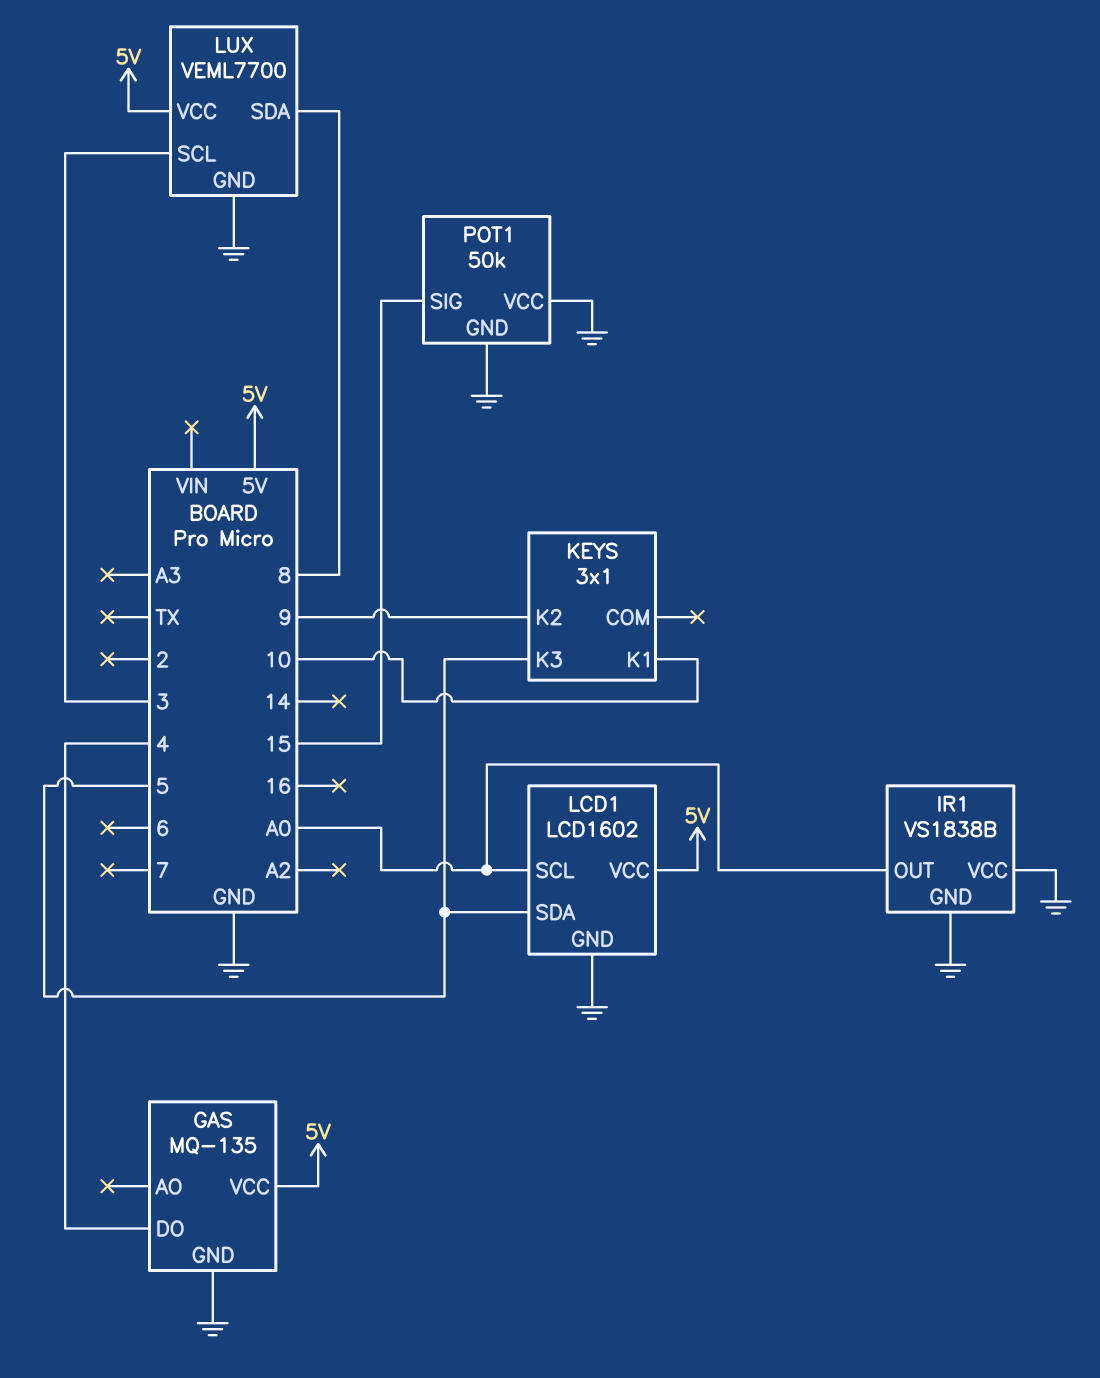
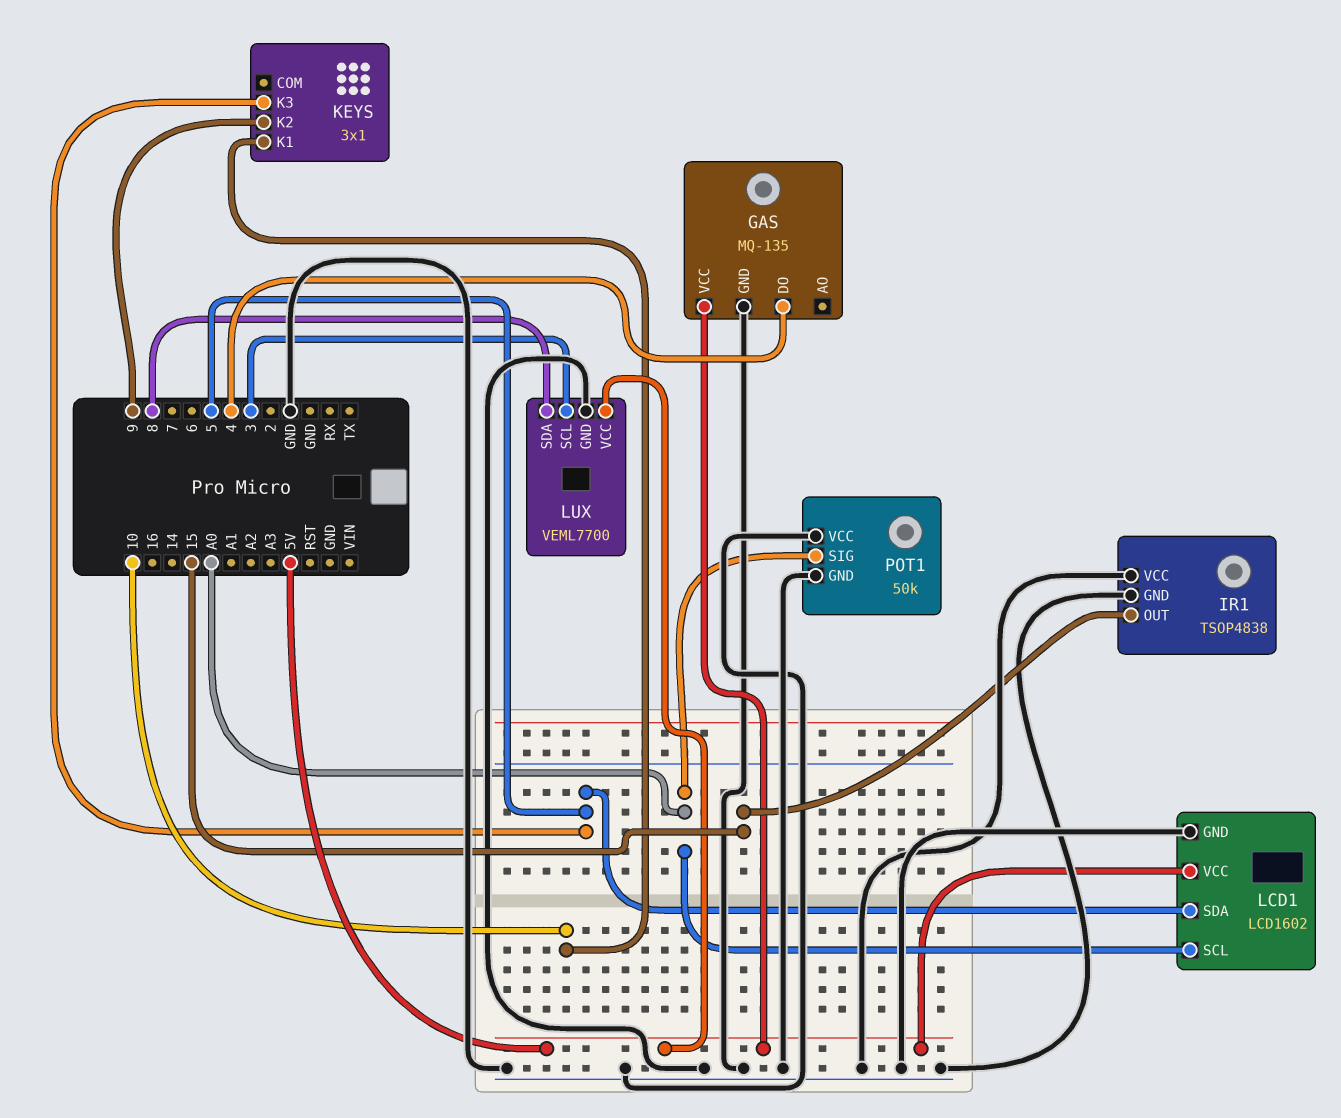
IR1: VS1838B -> TSOP4838
IR1 pin OUT: A0 -> 15
POT1 pin SIG: 15 -> A0

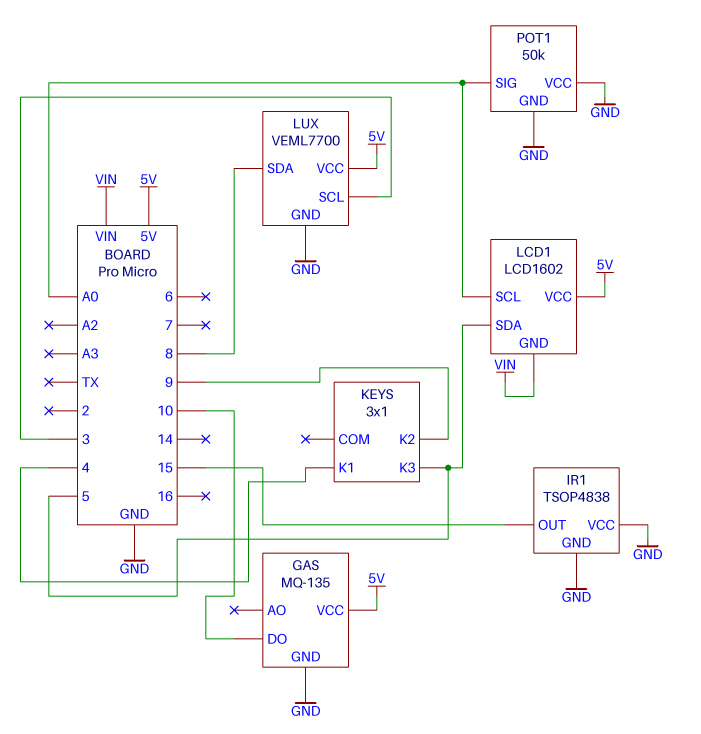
GAS pin DO: 4 -> 10
KEYS pin K1: 10 -> 4
LCD1 pin GND: GND -> VIN

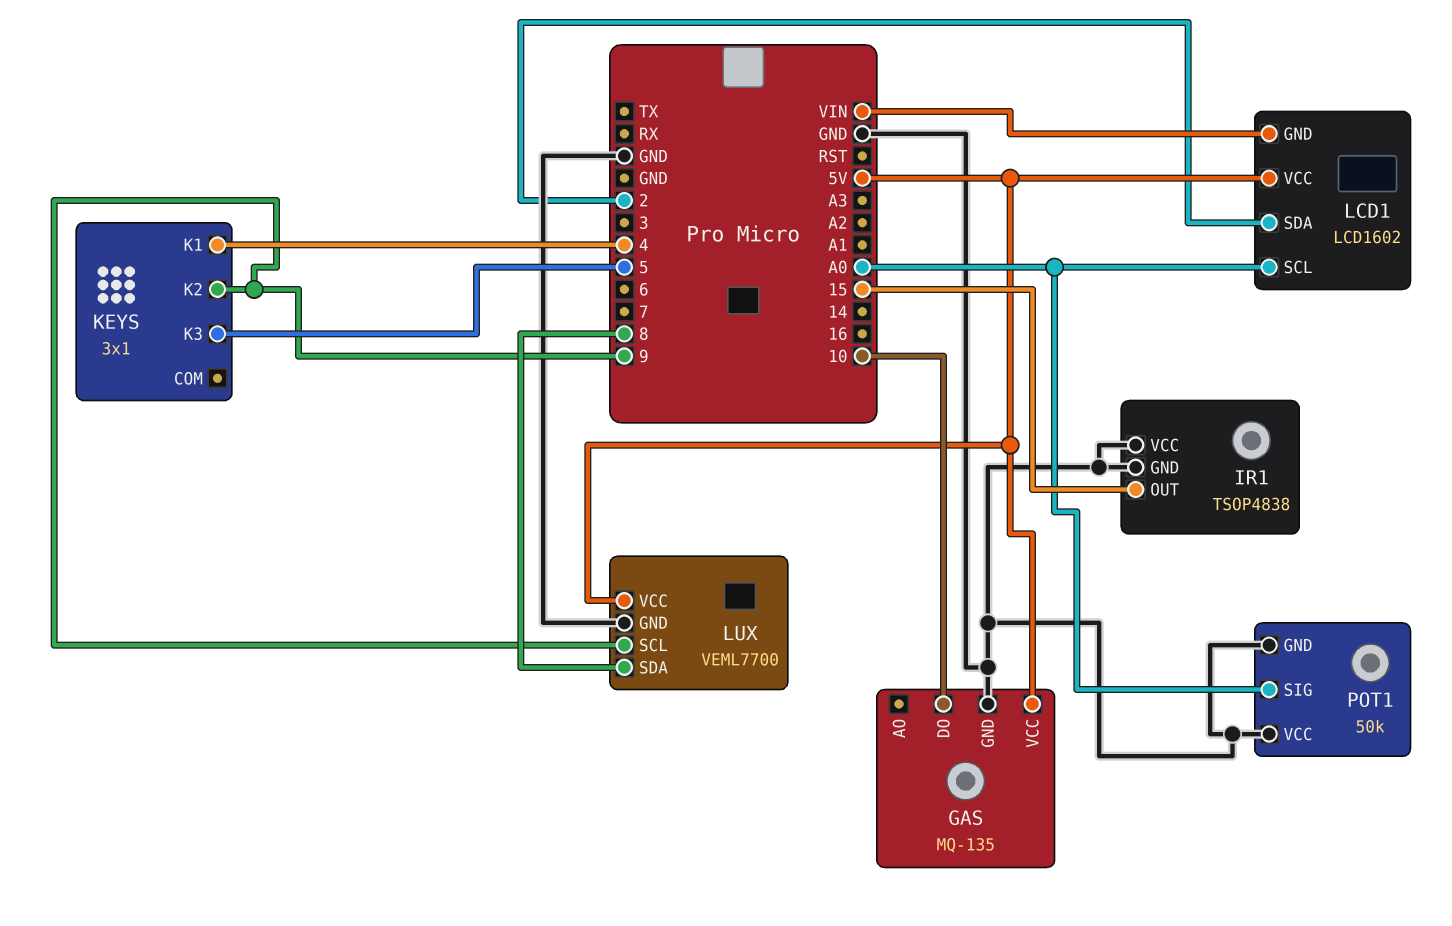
LCD1 pin SDA: 5 -> 2
LUX pin SCL: 3 -> 9

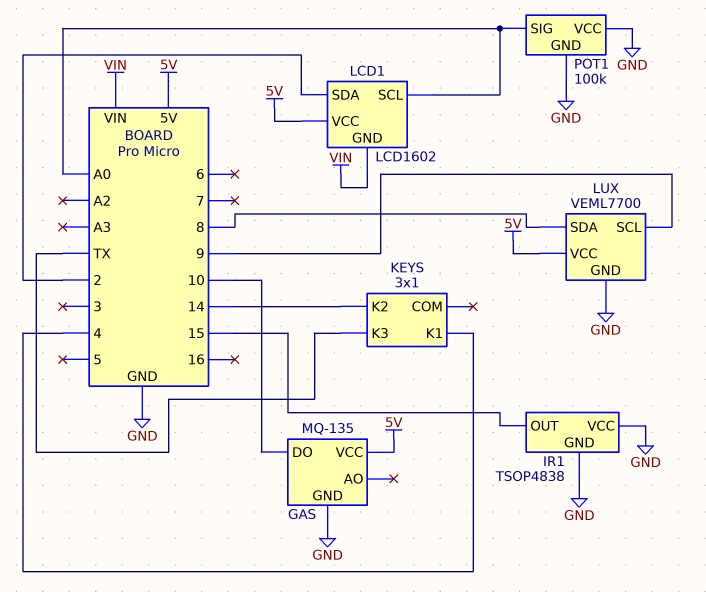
KEYS pin K2: 9 -> 14
KEYS pin K3: 5 -> TX
POT1: 50k -> 100k

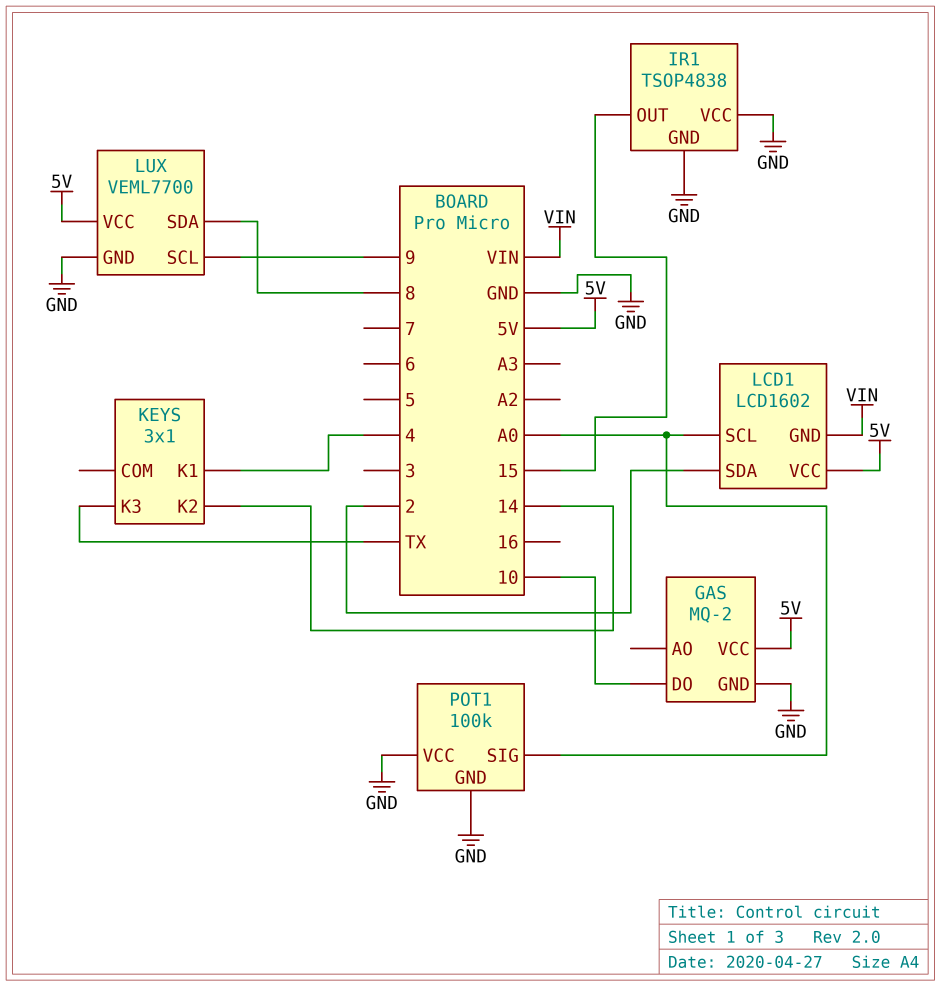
GAS: MQ-135 -> MQ-2

